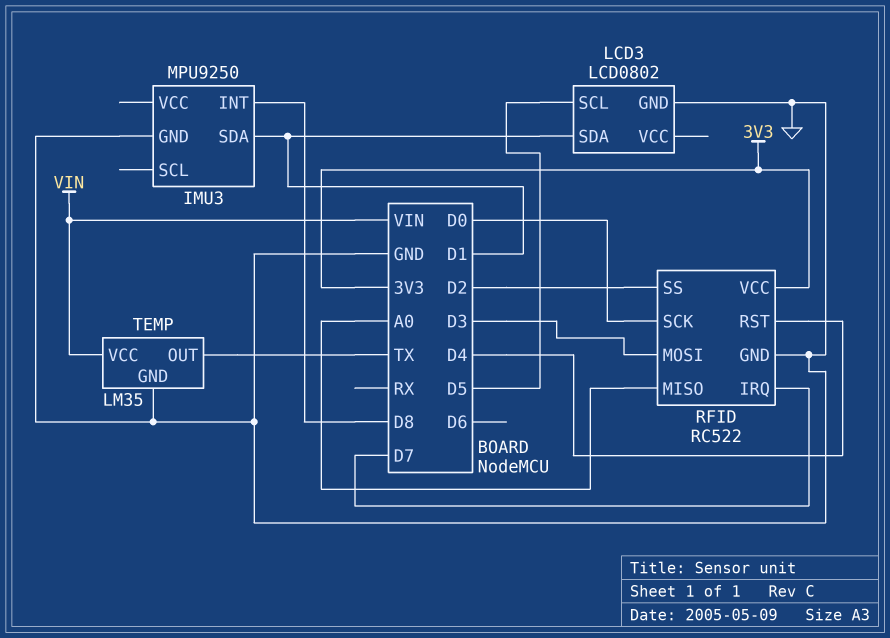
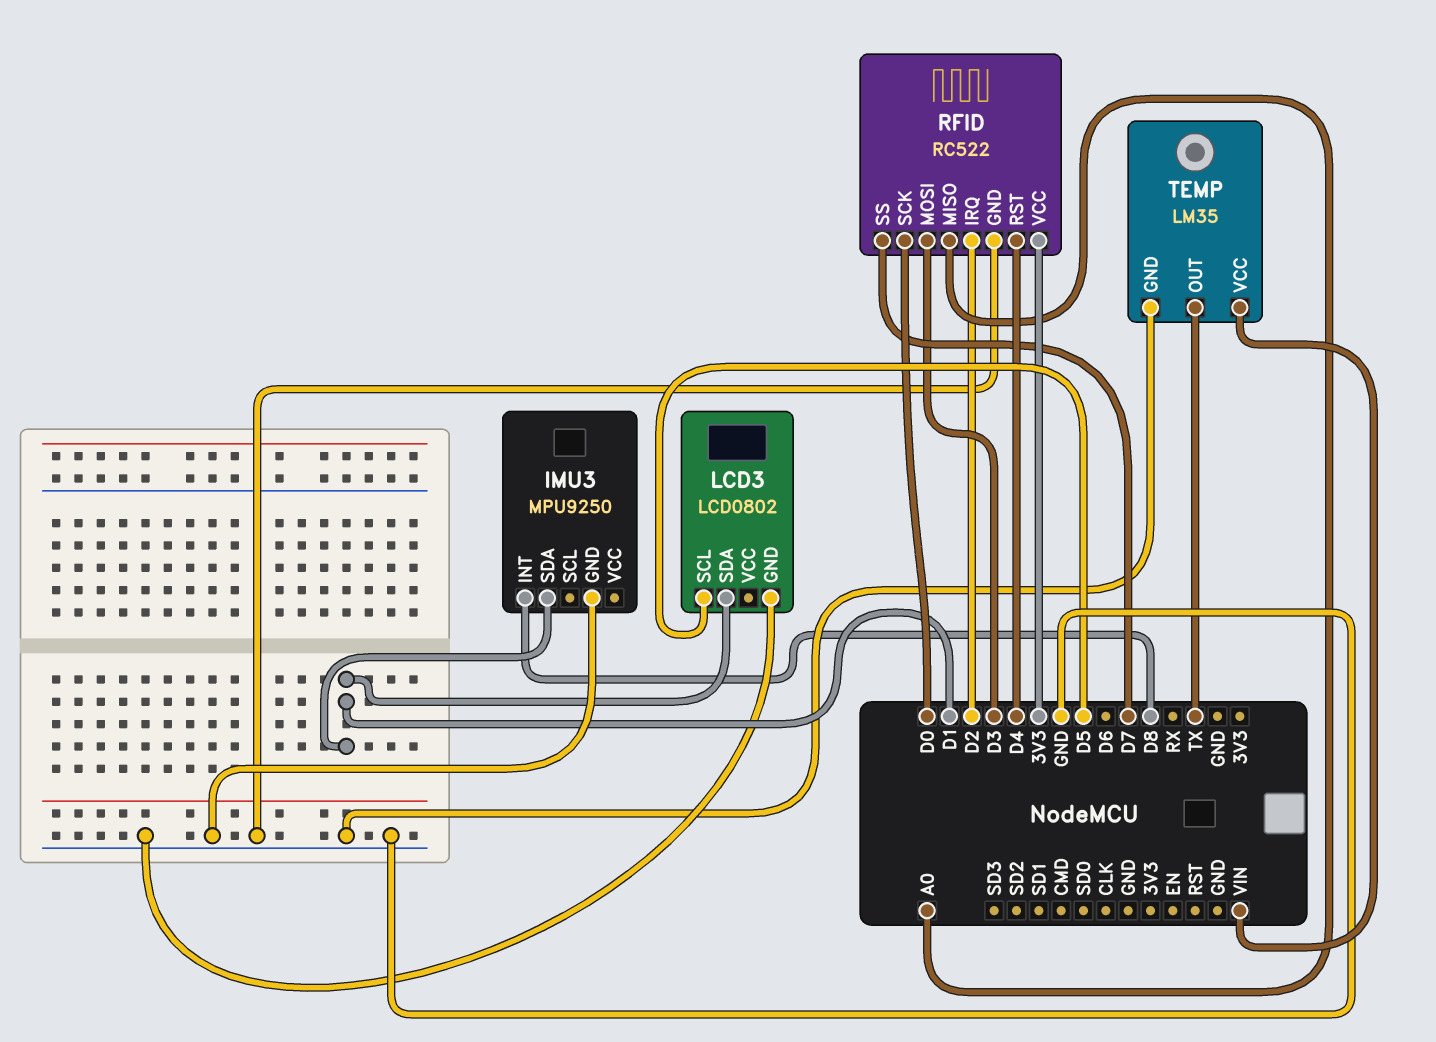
RFID pin IRQ: D7 -> D2
RFID pin SS: D2 -> D7

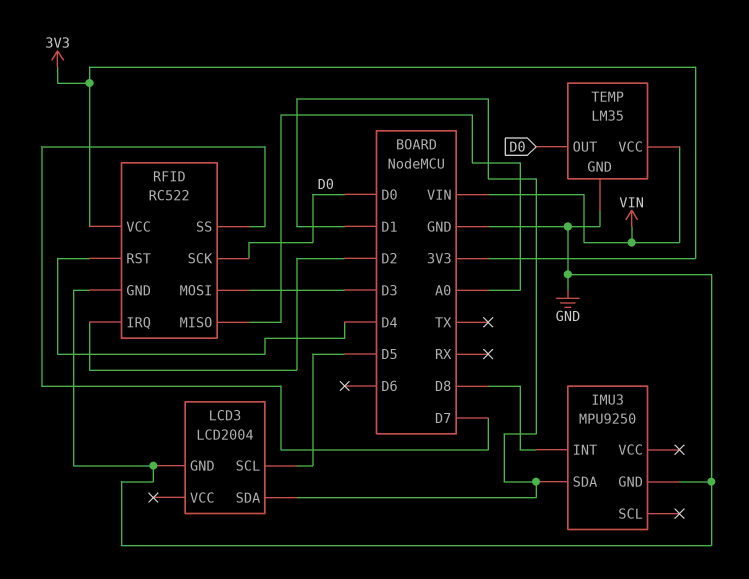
LCD3: LCD0802 -> LCD2004
TEMP pin OUT: TX -> D0

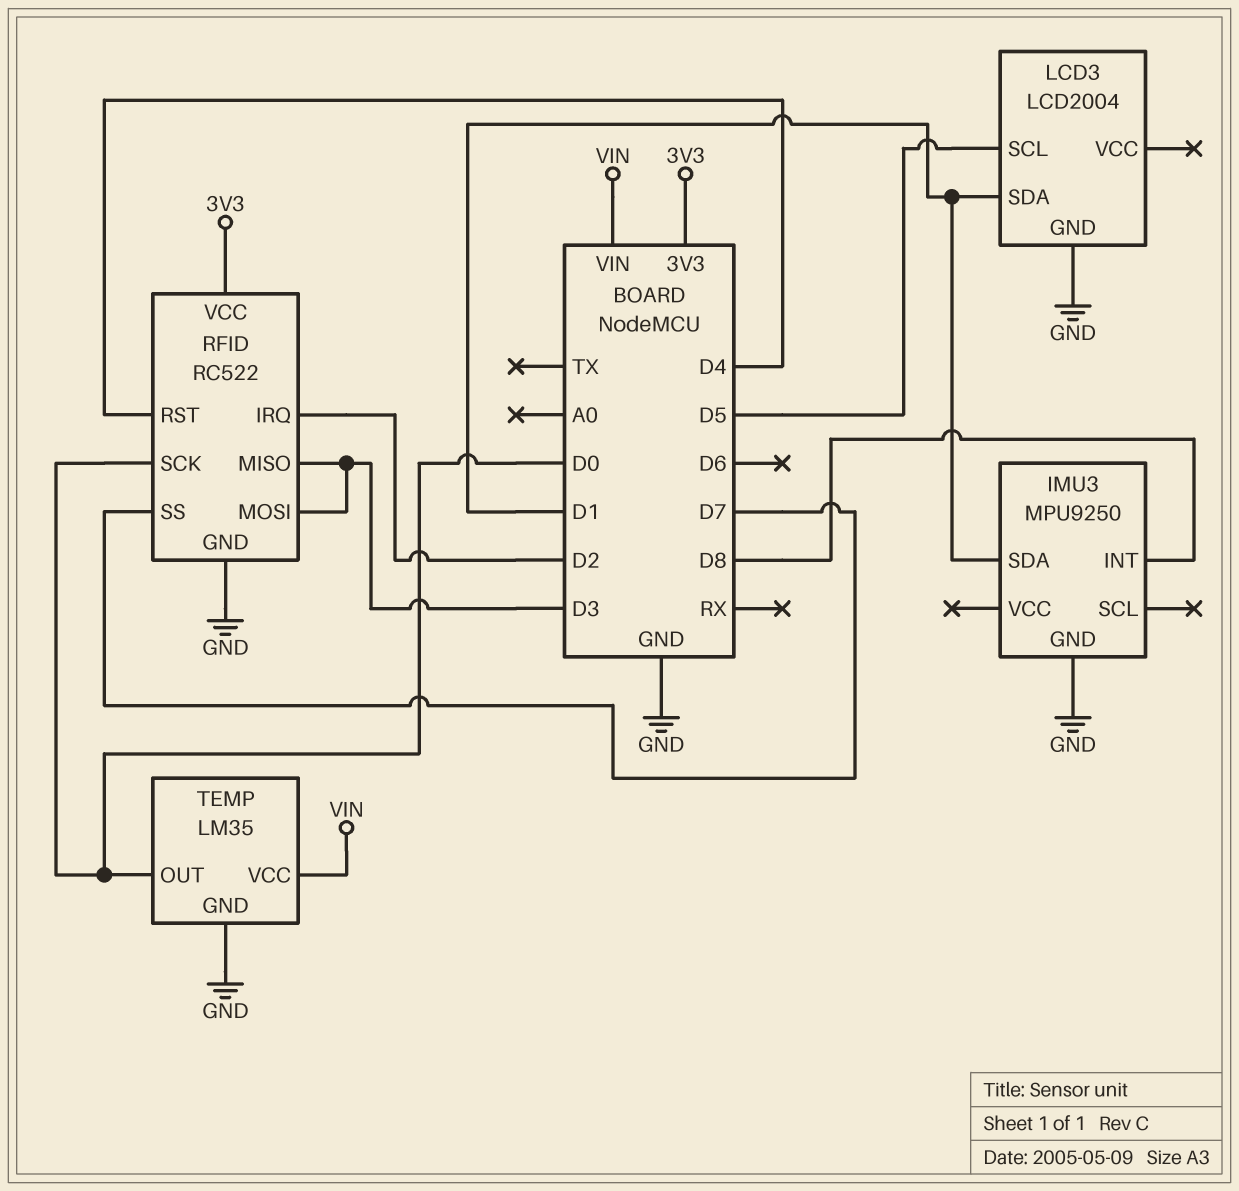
RFID pin MISO: A0 -> D3

